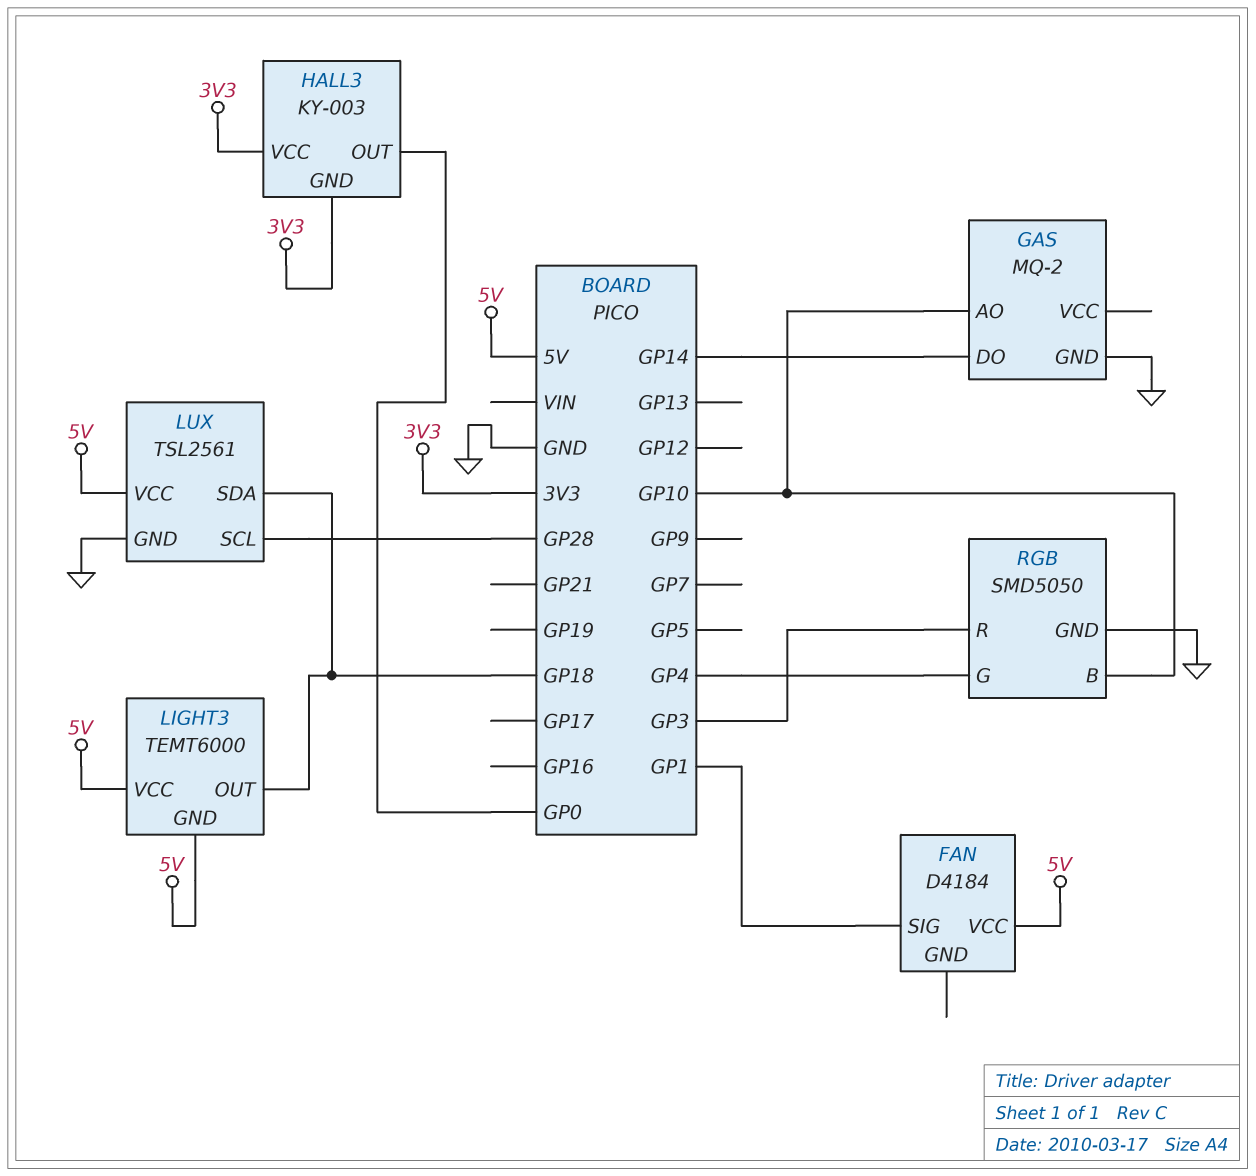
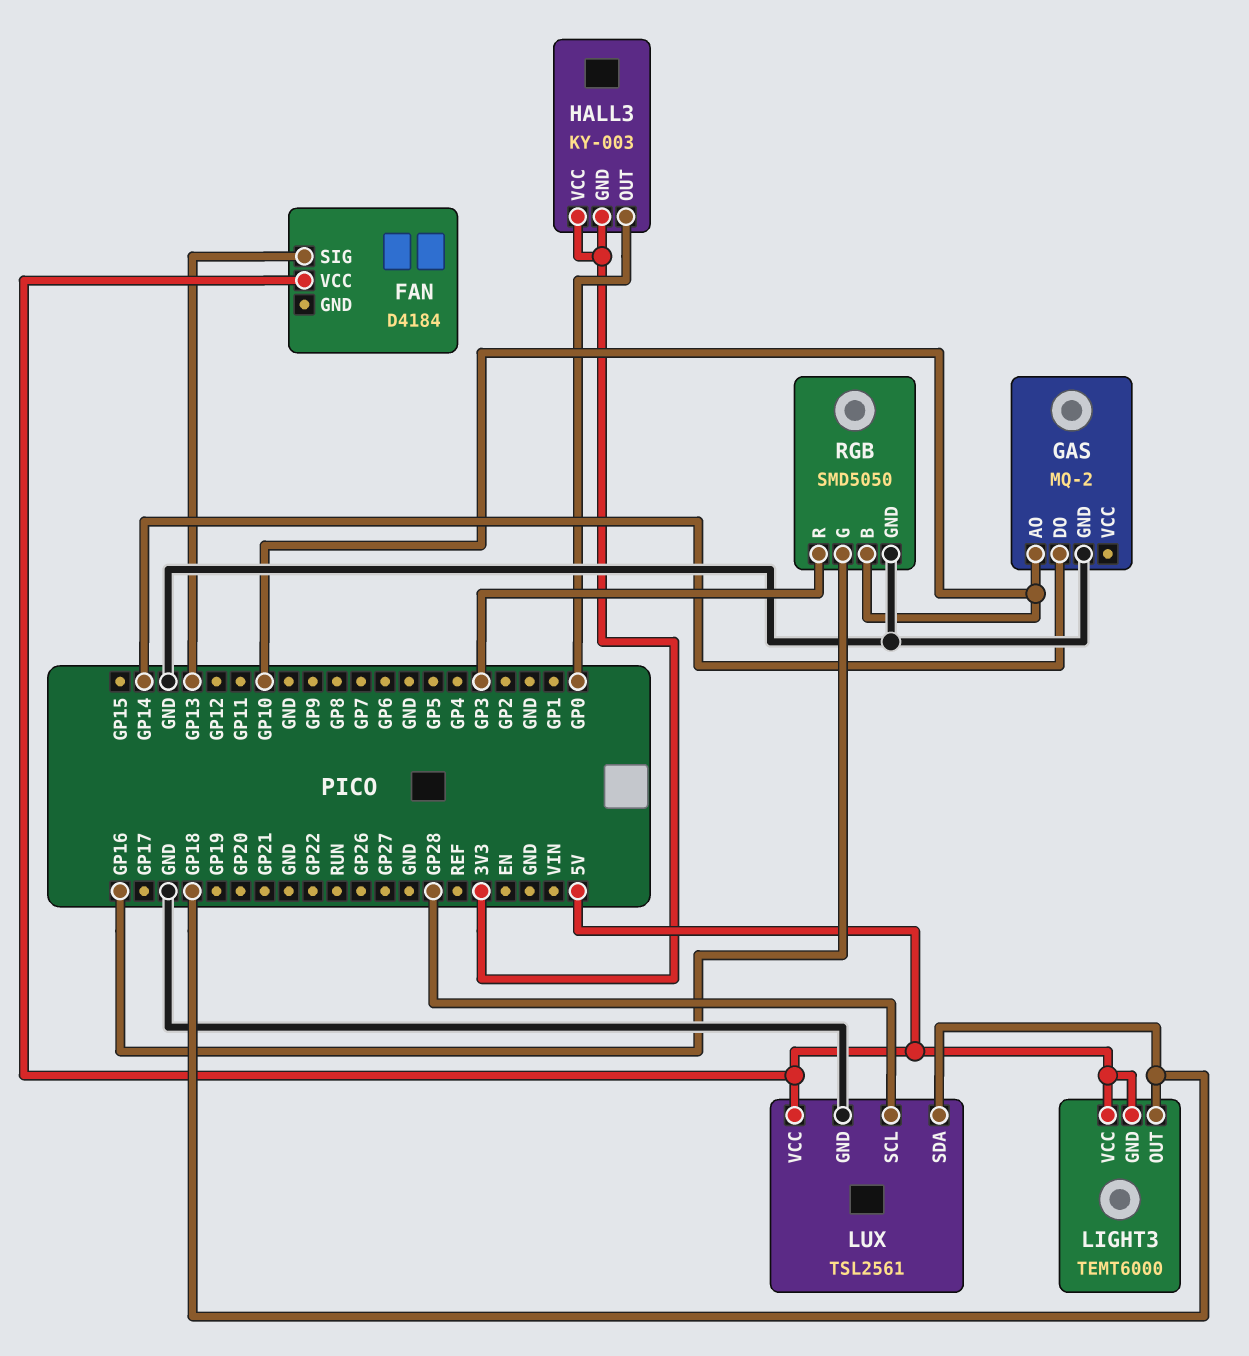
FAN pin SIG: GP1 -> GP13
RGB pin G: GP4 -> GP16

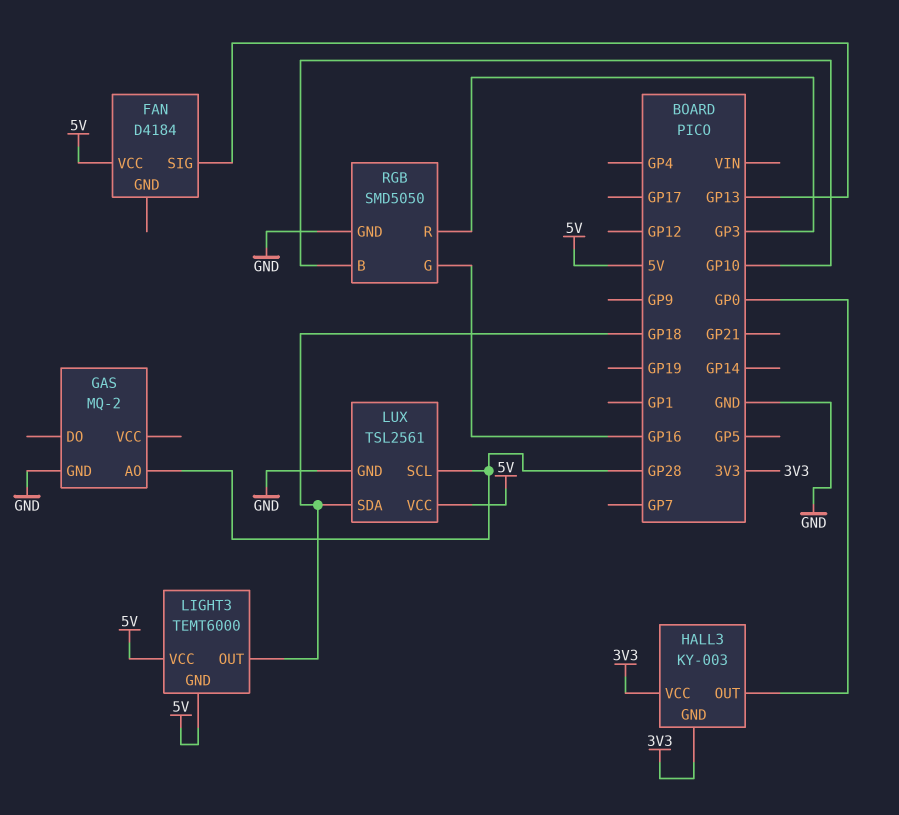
GAS pin AO: GP10 -> GP28
GAS pin DO: GP14 -> none

